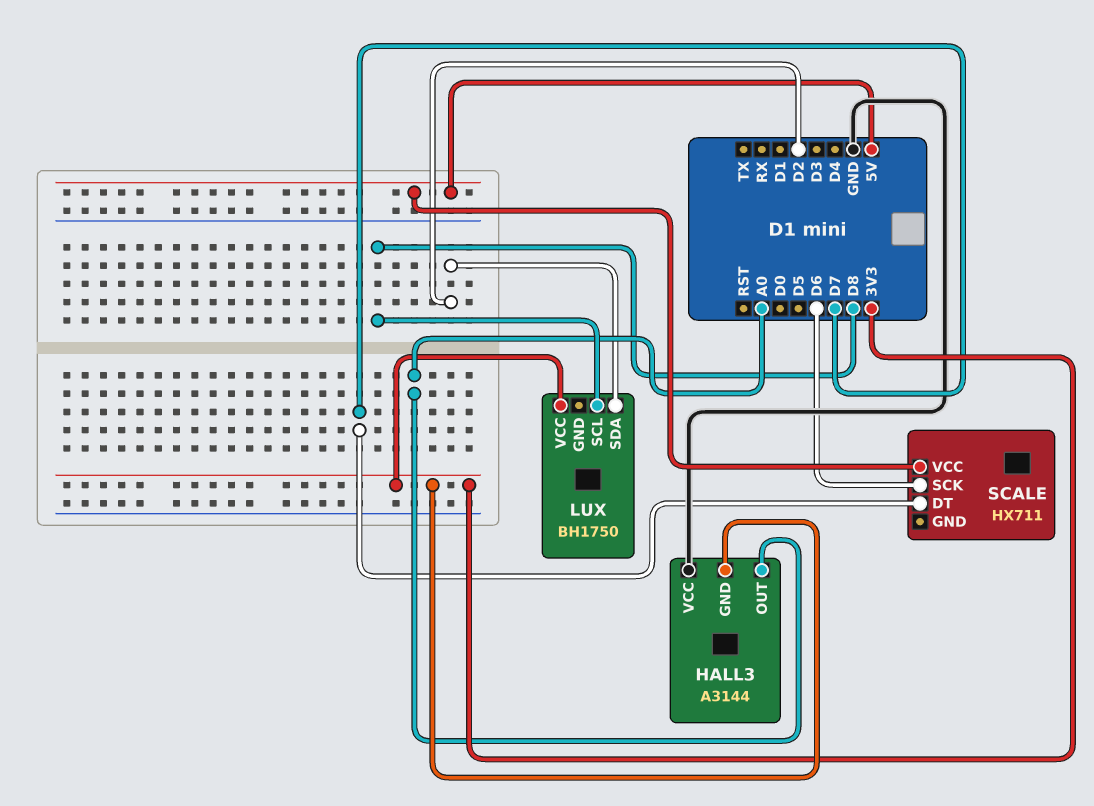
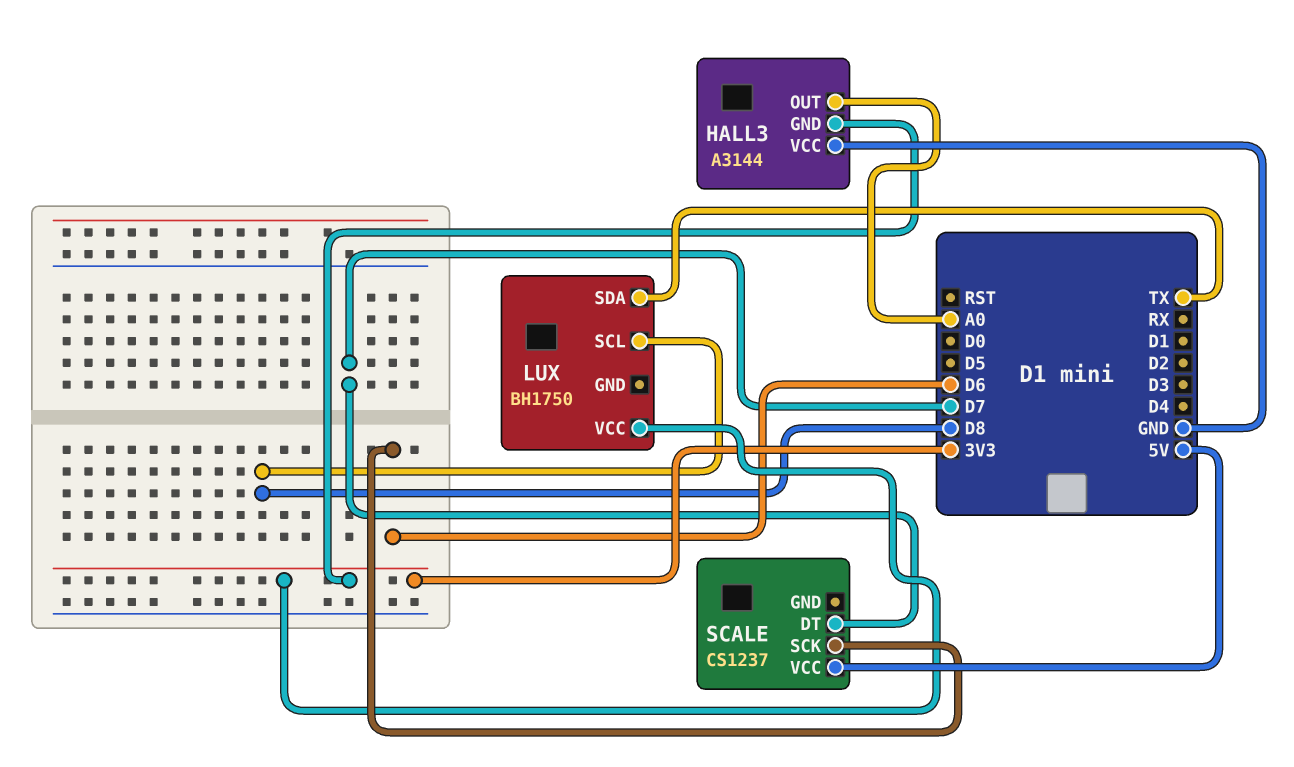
LUX pin SDA: D2 -> TX
SCALE: HX711 -> CS1237

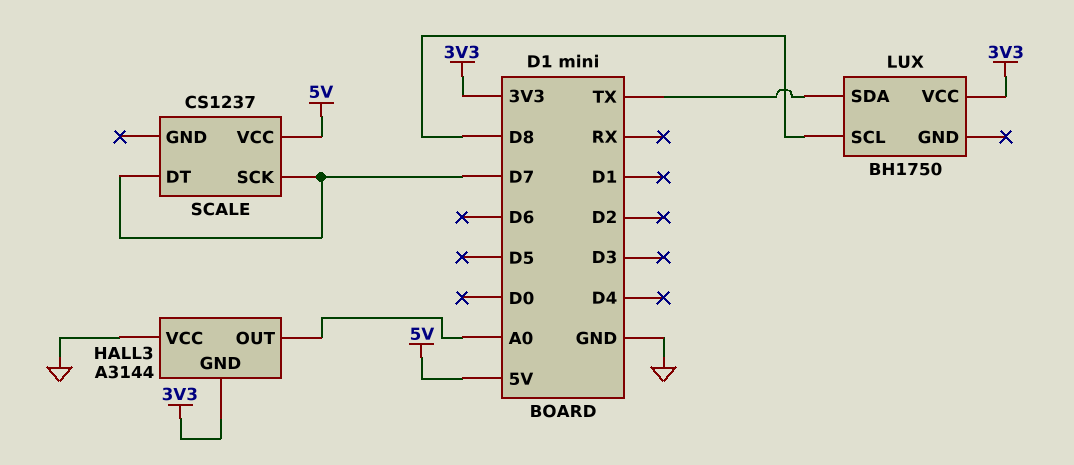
SCALE pin SCK: D6 -> D7

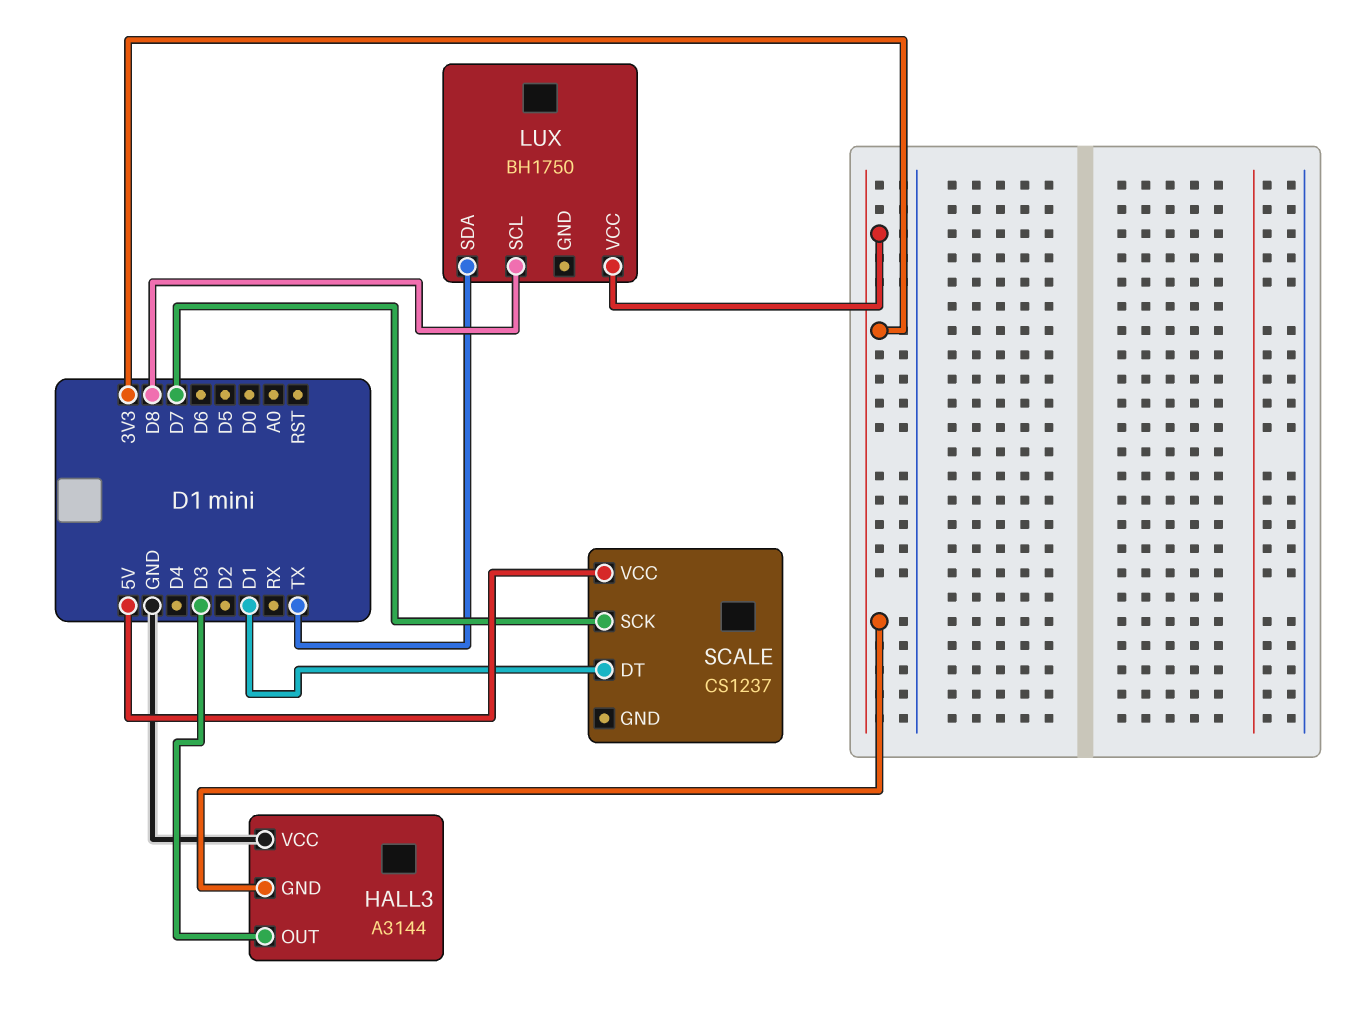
HALL3 pin OUT: A0 -> D3
SCALE pin DT: D7 -> D1

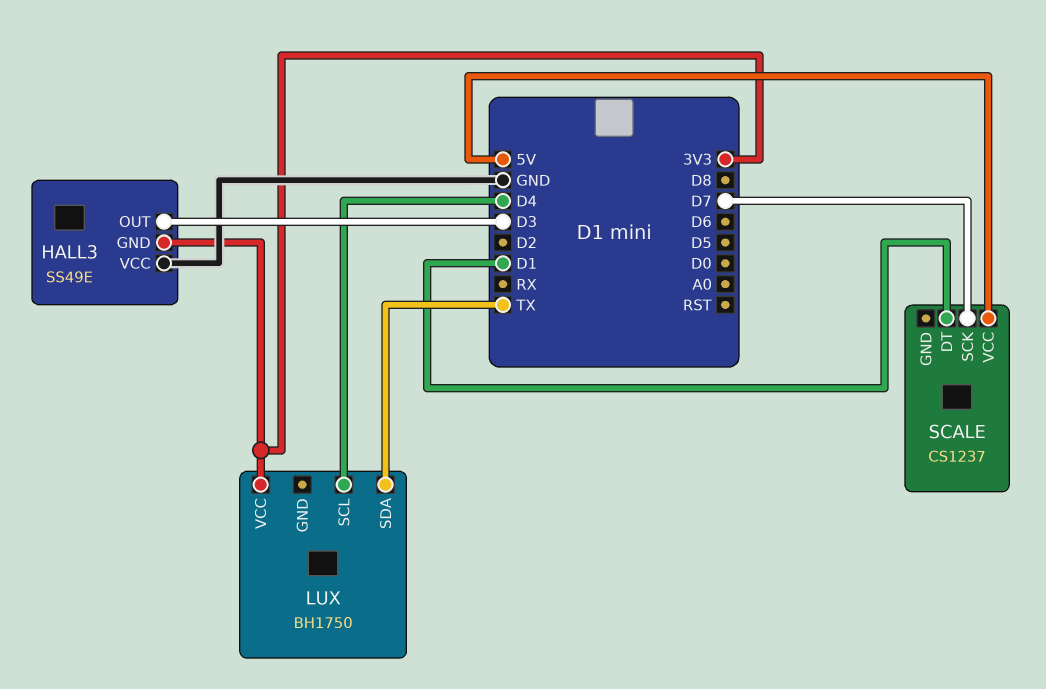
HALL3: A3144 -> SS49E
LUX pin SCL: D8 -> D4

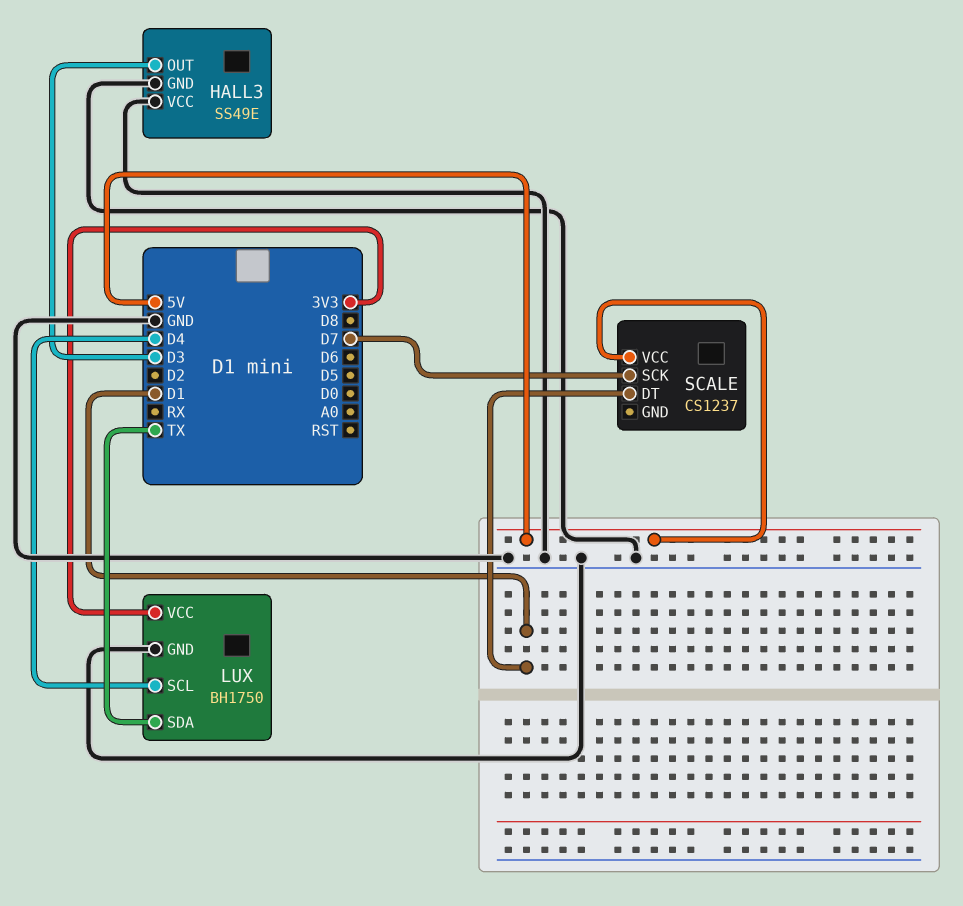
HALL3 pin GND: 3V3 -> GND
LUX pin GND: none -> GND

